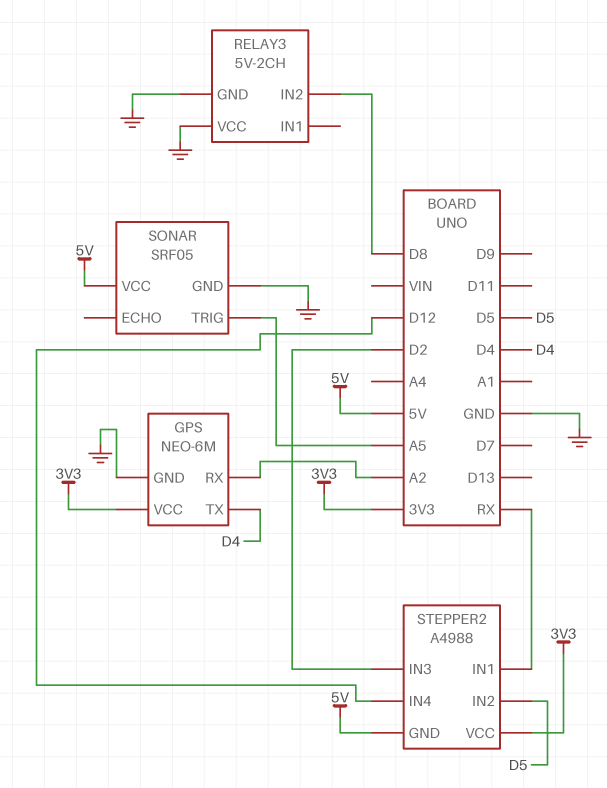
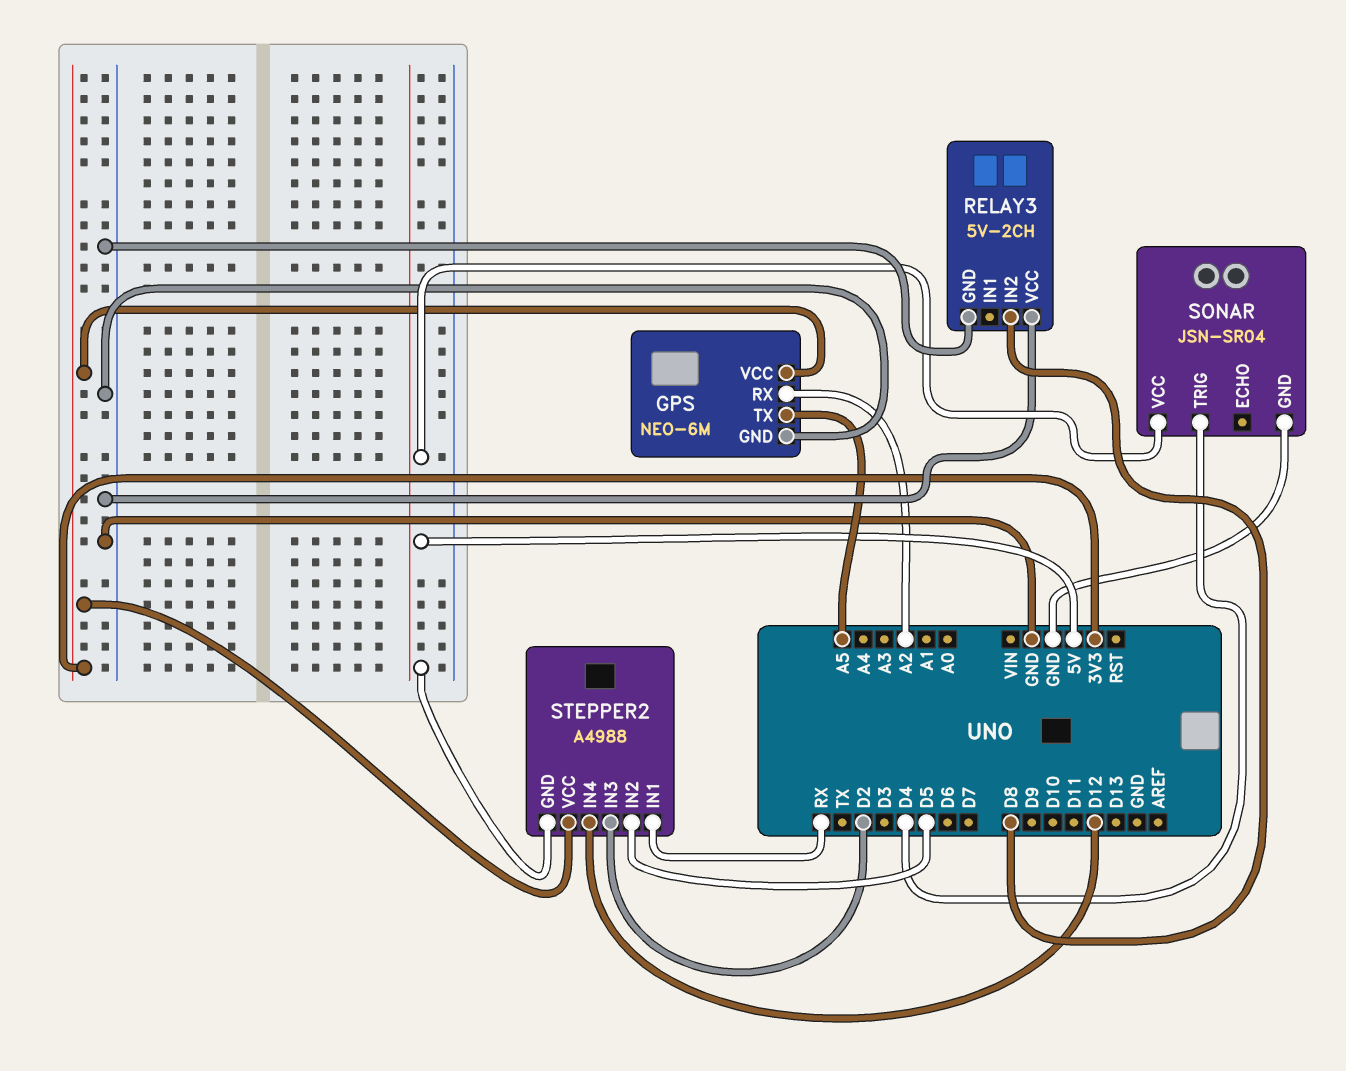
GPS pin TX: D4 -> A5
SONAR: SRF05 -> JSN-SR04
SONAR pin TRIG: A5 -> D4

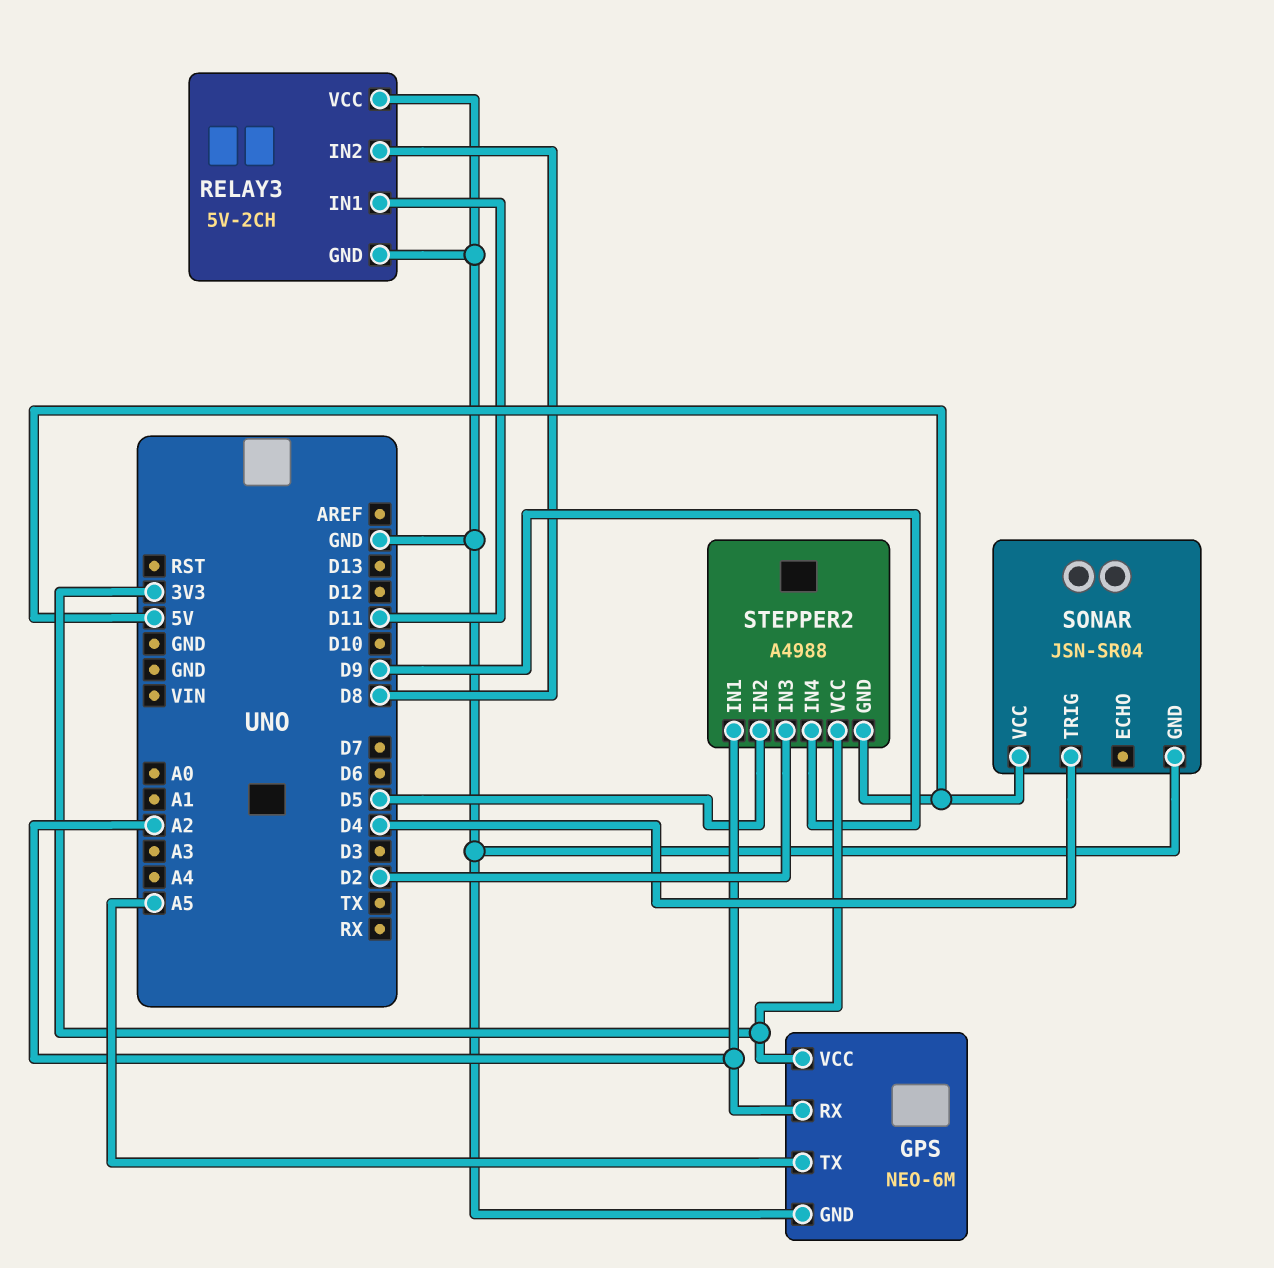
RELAY3 pin IN1: none -> D11
STEPPER2 pin IN1: RX -> A2
STEPPER2 pin IN4: D12 -> D9

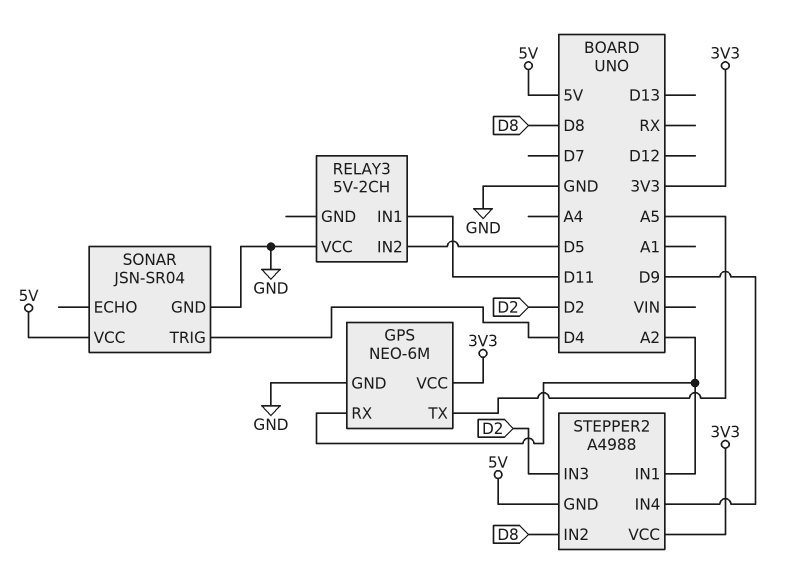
RELAY3 pin GND: GND -> none
RELAY3 pin IN2: D8 -> D5
STEPPER2 pin IN2: D5 -> D8

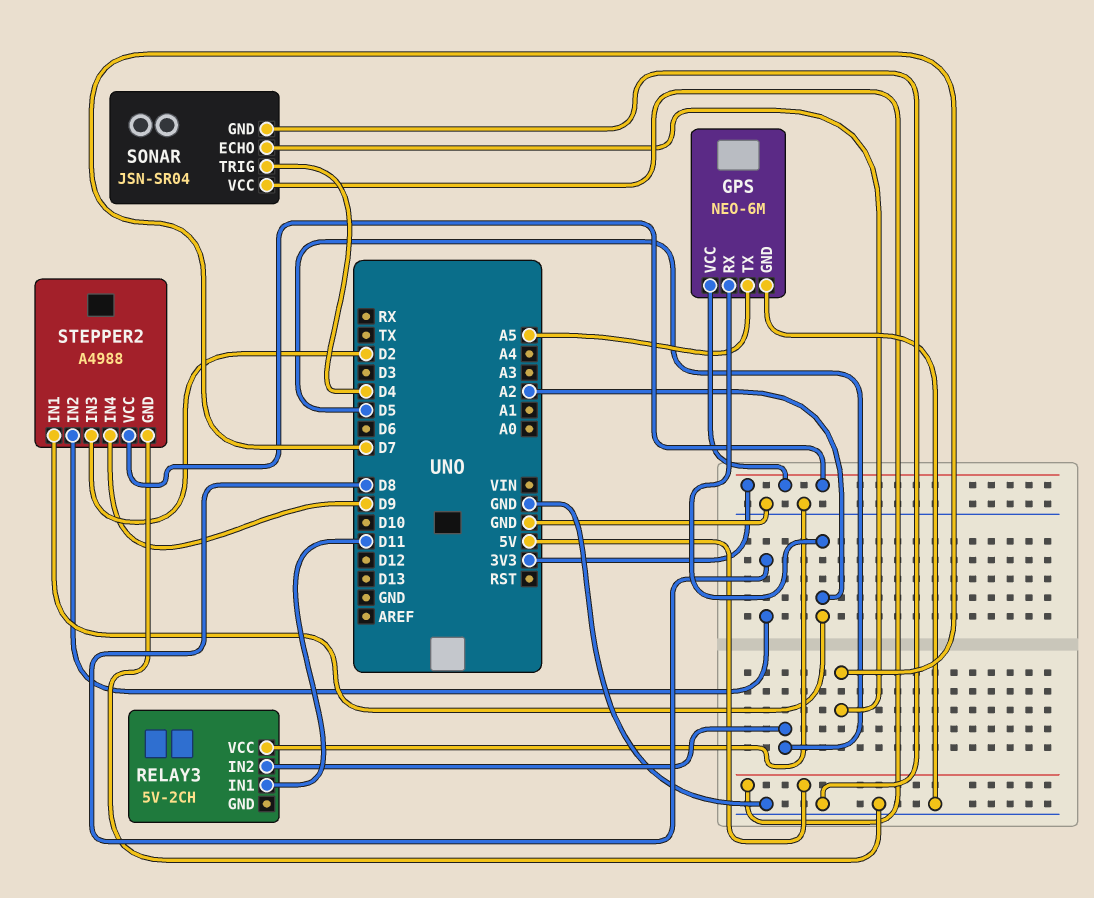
SONAR pin ECHO: none -> D7
STEPPER2 pin GND: 5V -> GND

